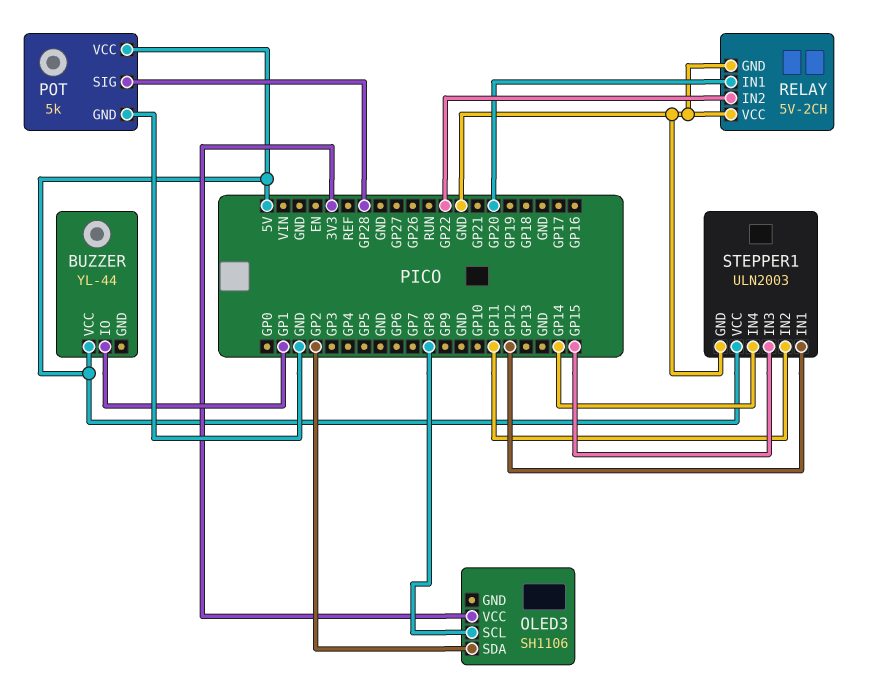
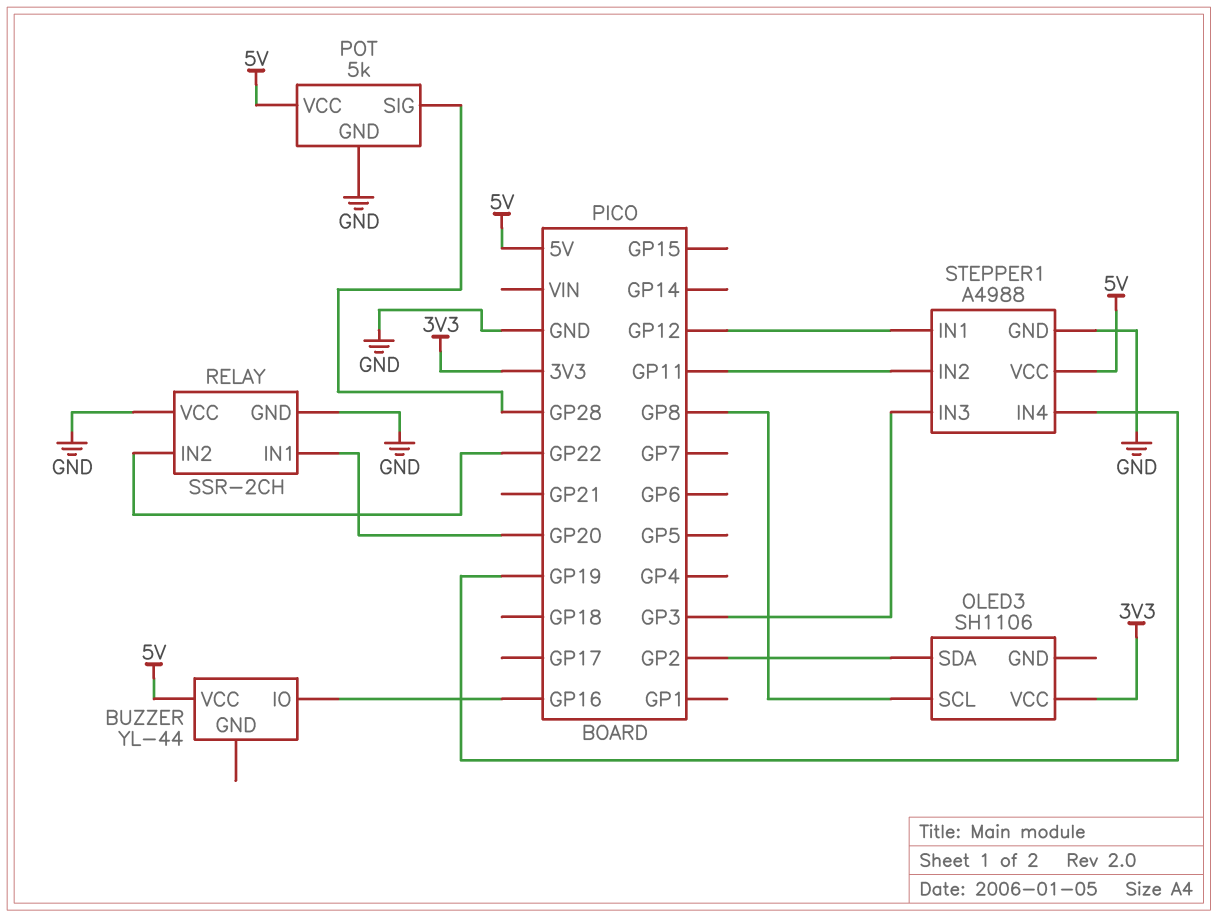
BUZZER pin IO: GP1 -> GP16
RELAY: 5V-2CH -> SSR-2CH
STEPPER1: ULN2003 -> A4988
STEPPER1 pin IN3: GP15 -> GP3
STEPPER1 pin IN4: GP14 -> GP19

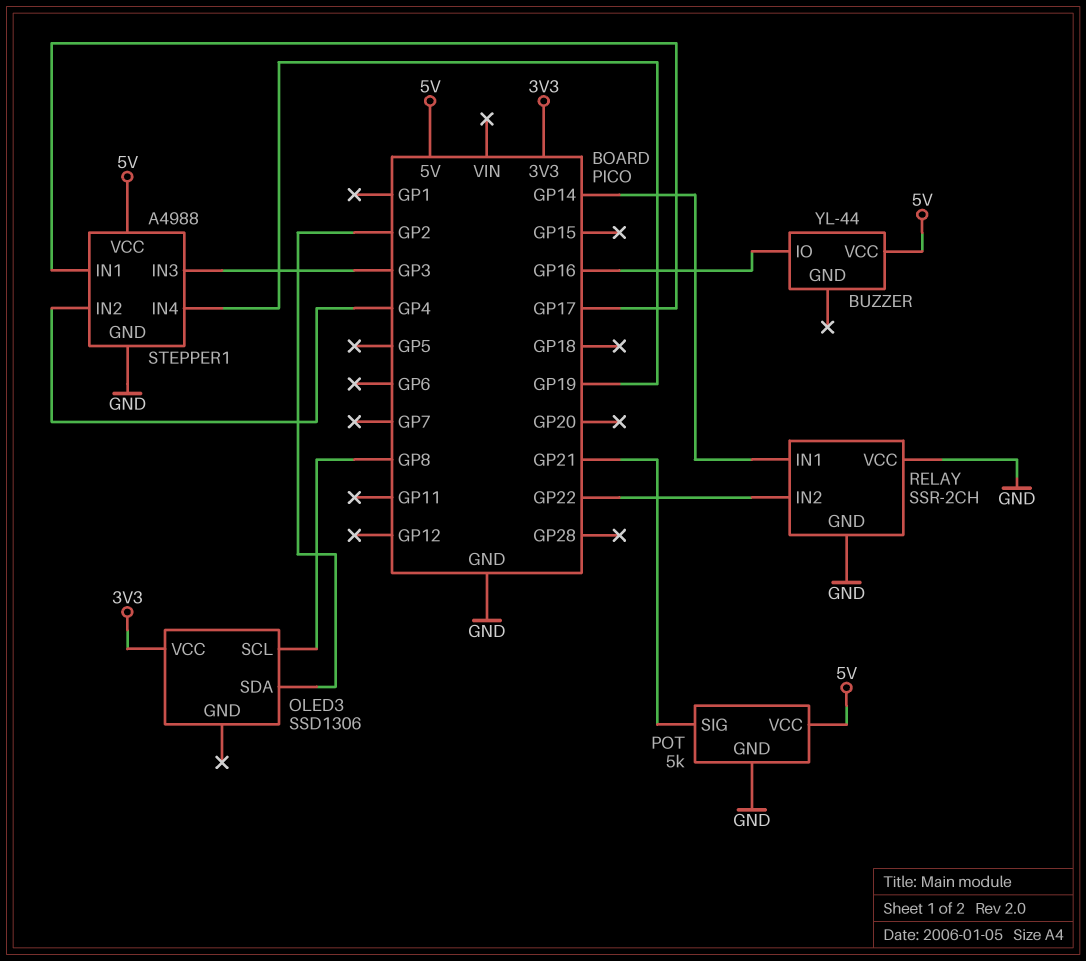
OLED3: SH1106 -> SSD1306
POT pin SIG: GP28 -> GP21
RELAY pin IN1: GP20 -> GP14
STEPPER1 pin IN1: GP12 -> GP17
STEPPER1 pin IN2: GP11 -> GP4

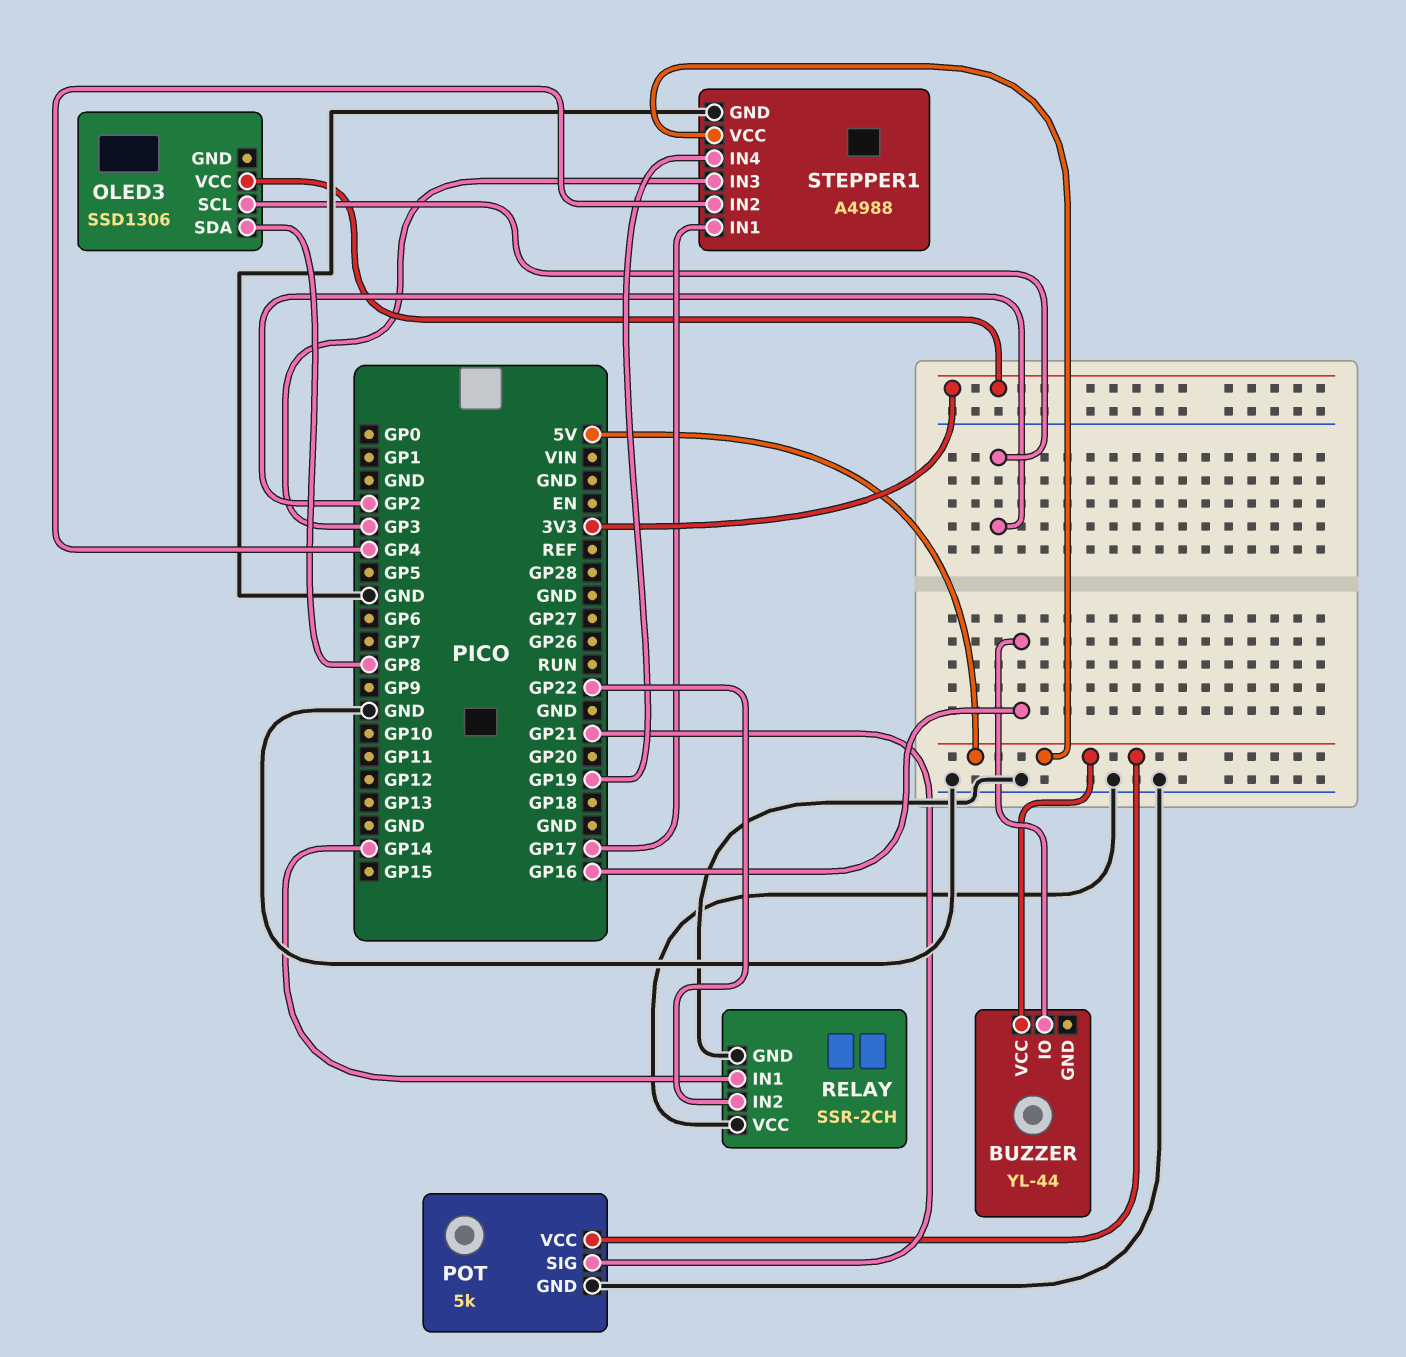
OLED3 pin SCL: GP8 -> GP2
OLED3 pin SDA: GP2 -> GP8

